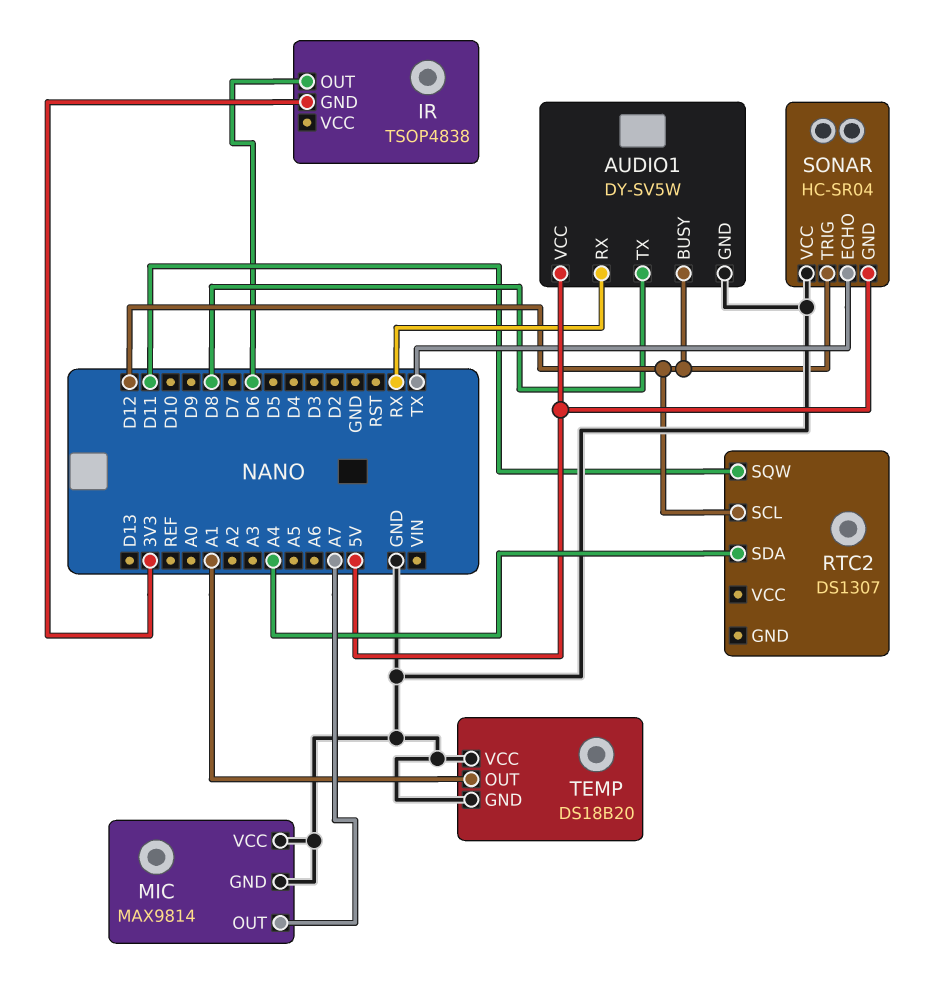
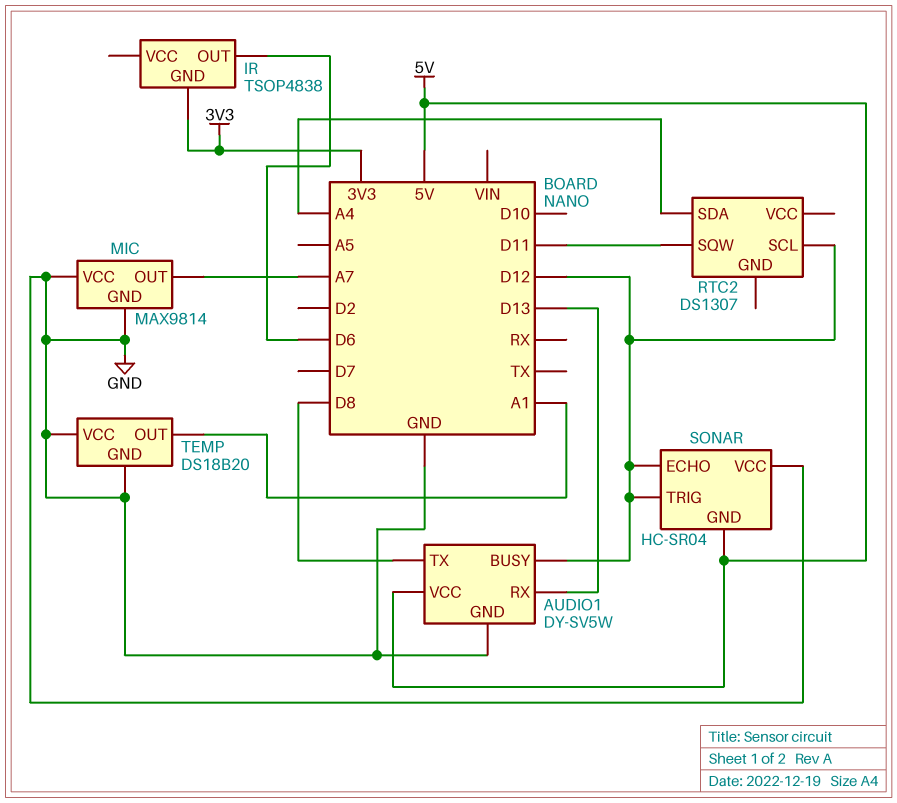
AUDIO1 pin RX: RX -> D13
SONAR pin ECHO: TX -> D12

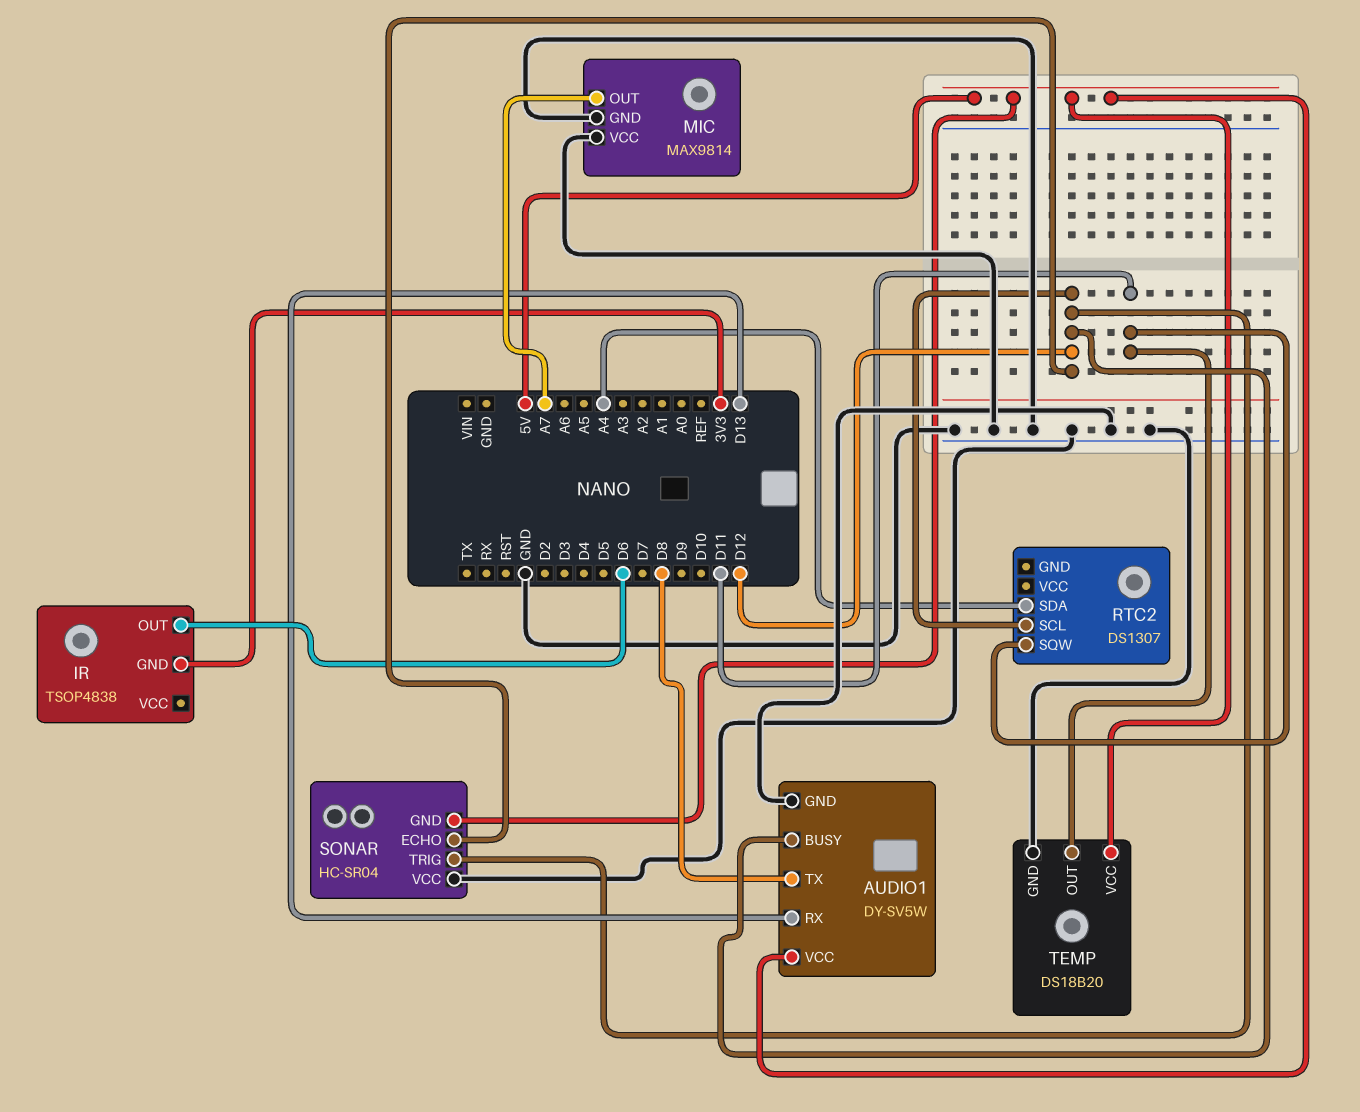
TEMP pin OUT: A1 -> D11
TEMP pin VCC: GND -> 5V

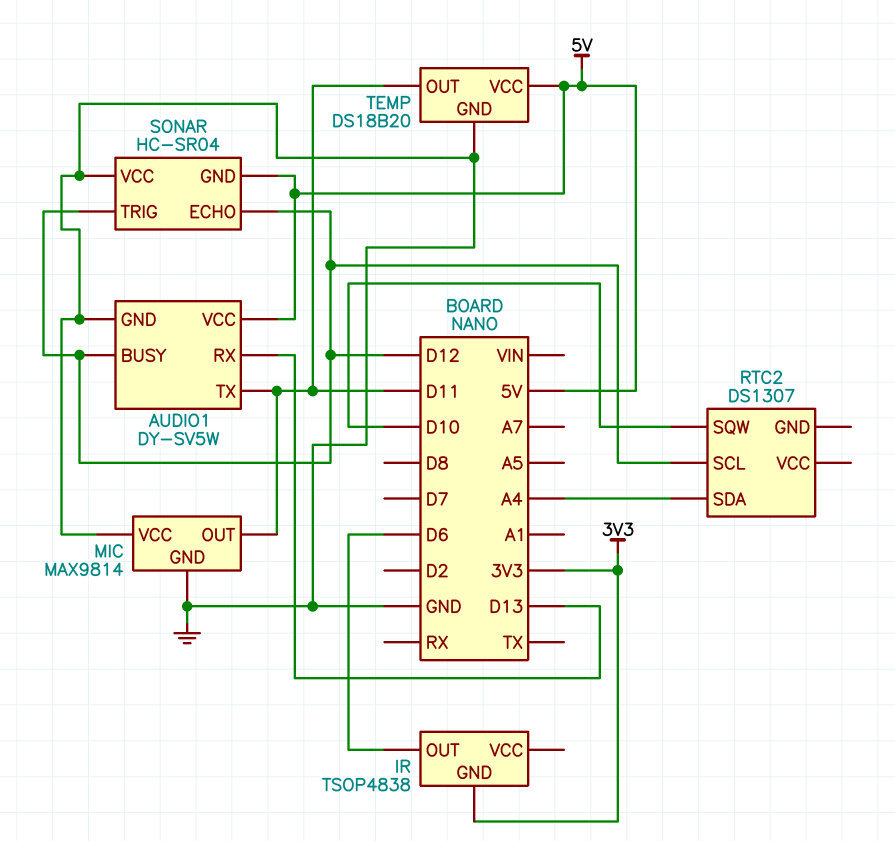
AUDIO1 pin TX: D8 -> D11
MIC pin OUT: A7 -> D11
RTC2 pin SQW: D11 -> D10

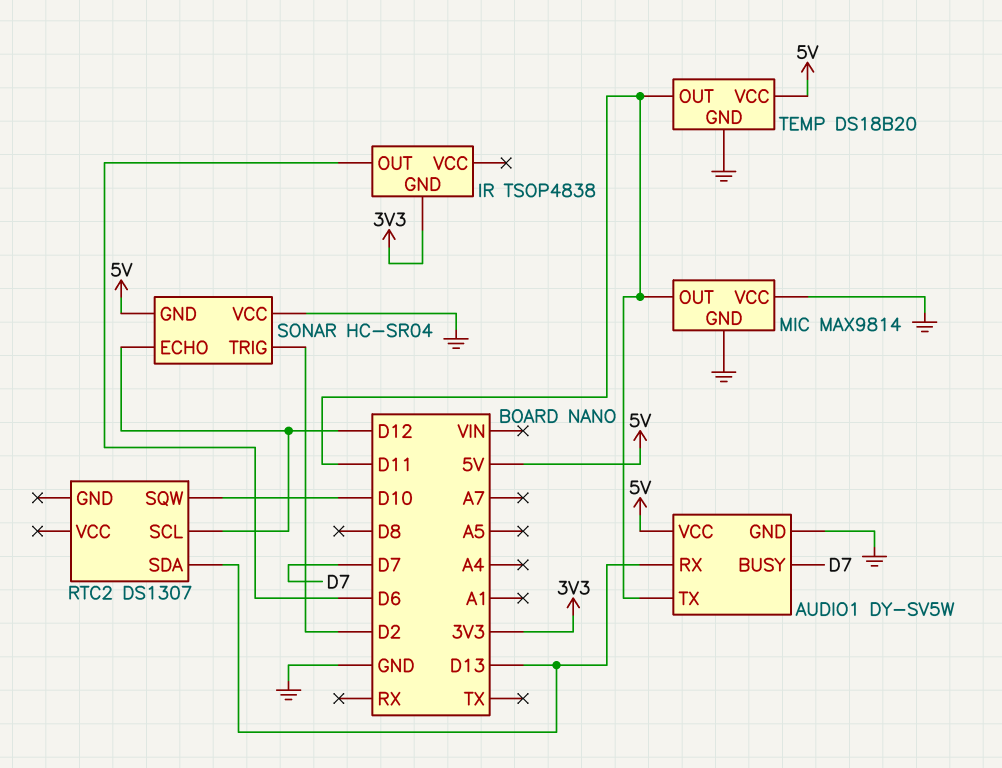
AUDIO1 pin BUSY: D12 -> D7
RTC2 pin SDA: A4 -> D13
SONAR pin TRIG: D12 -> D2

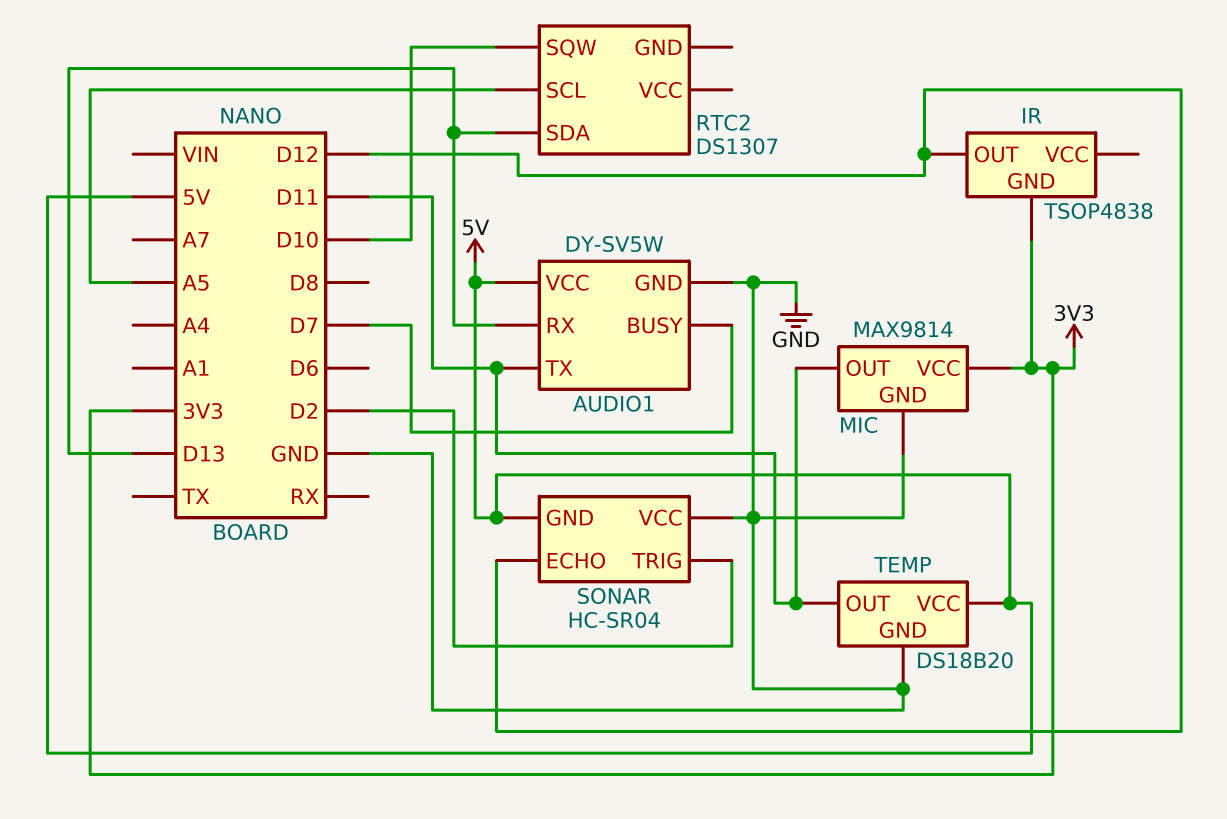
IR pin OUT: D6 -> D12
MIC pin VCC: GND -> 3V3
RTC2 pin SCL: D12 -> A5

